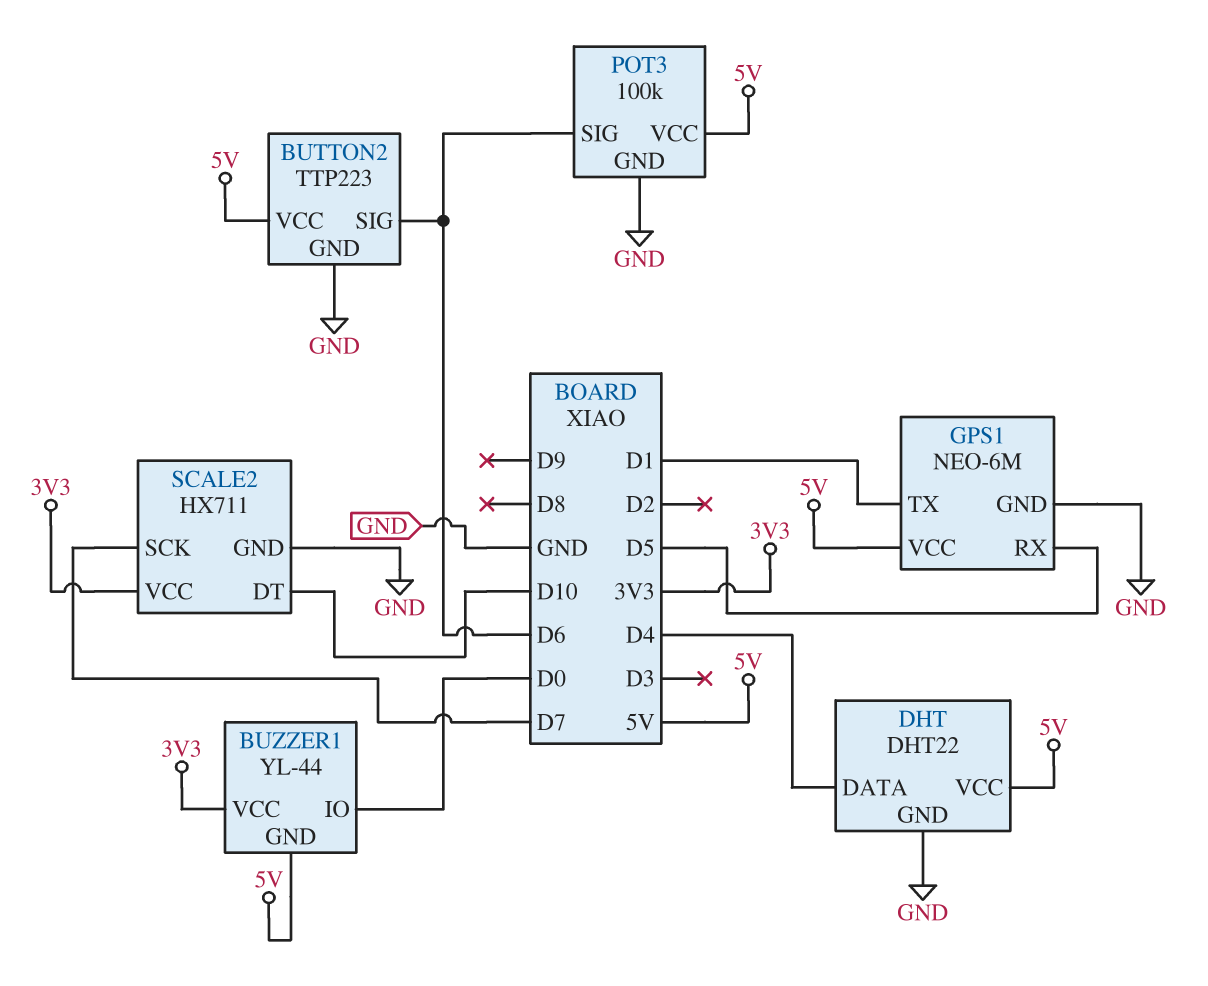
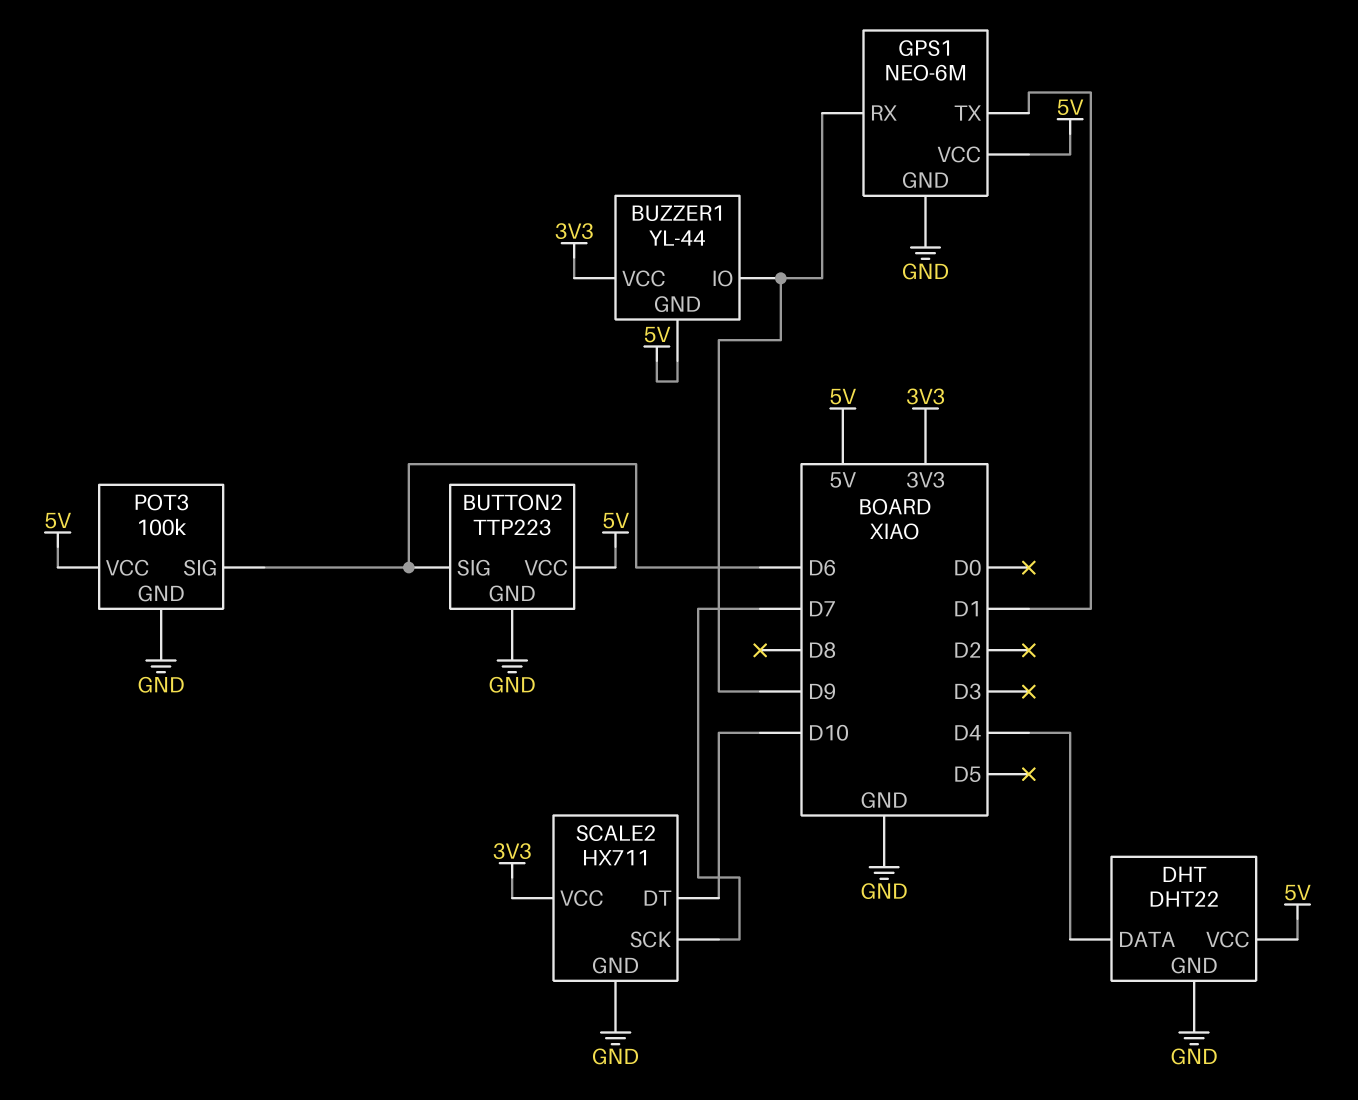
BUZZER1 pin IO: D0 -> D9
GPS1 pin RX: D5 -> D9

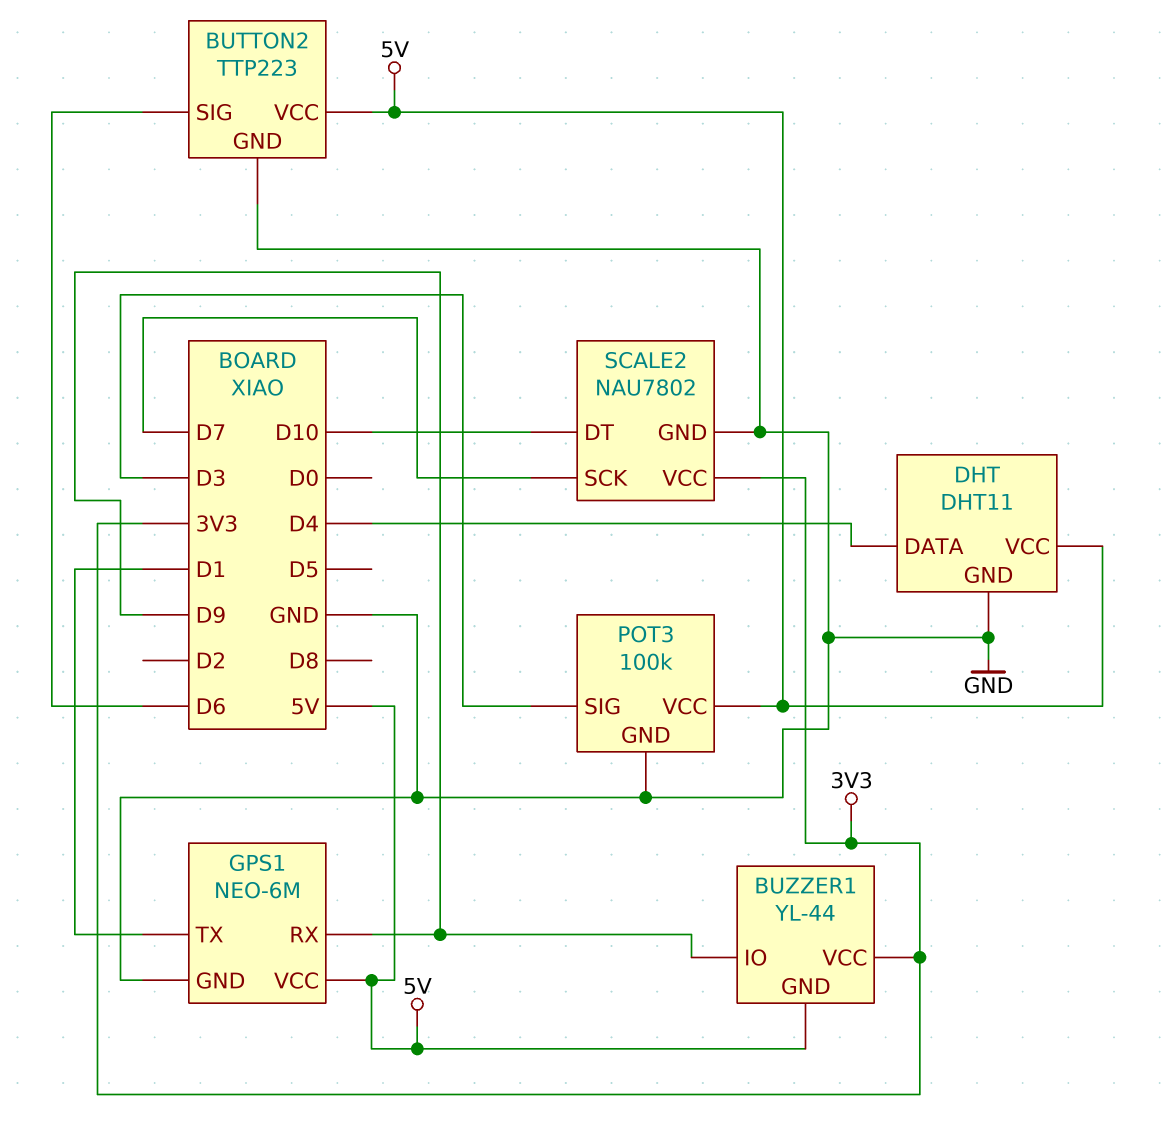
DHT: DHT22 -> DHT11
POT3 pin SIG: D6 -> D3
SCALE2: HX711 -> NAU7802

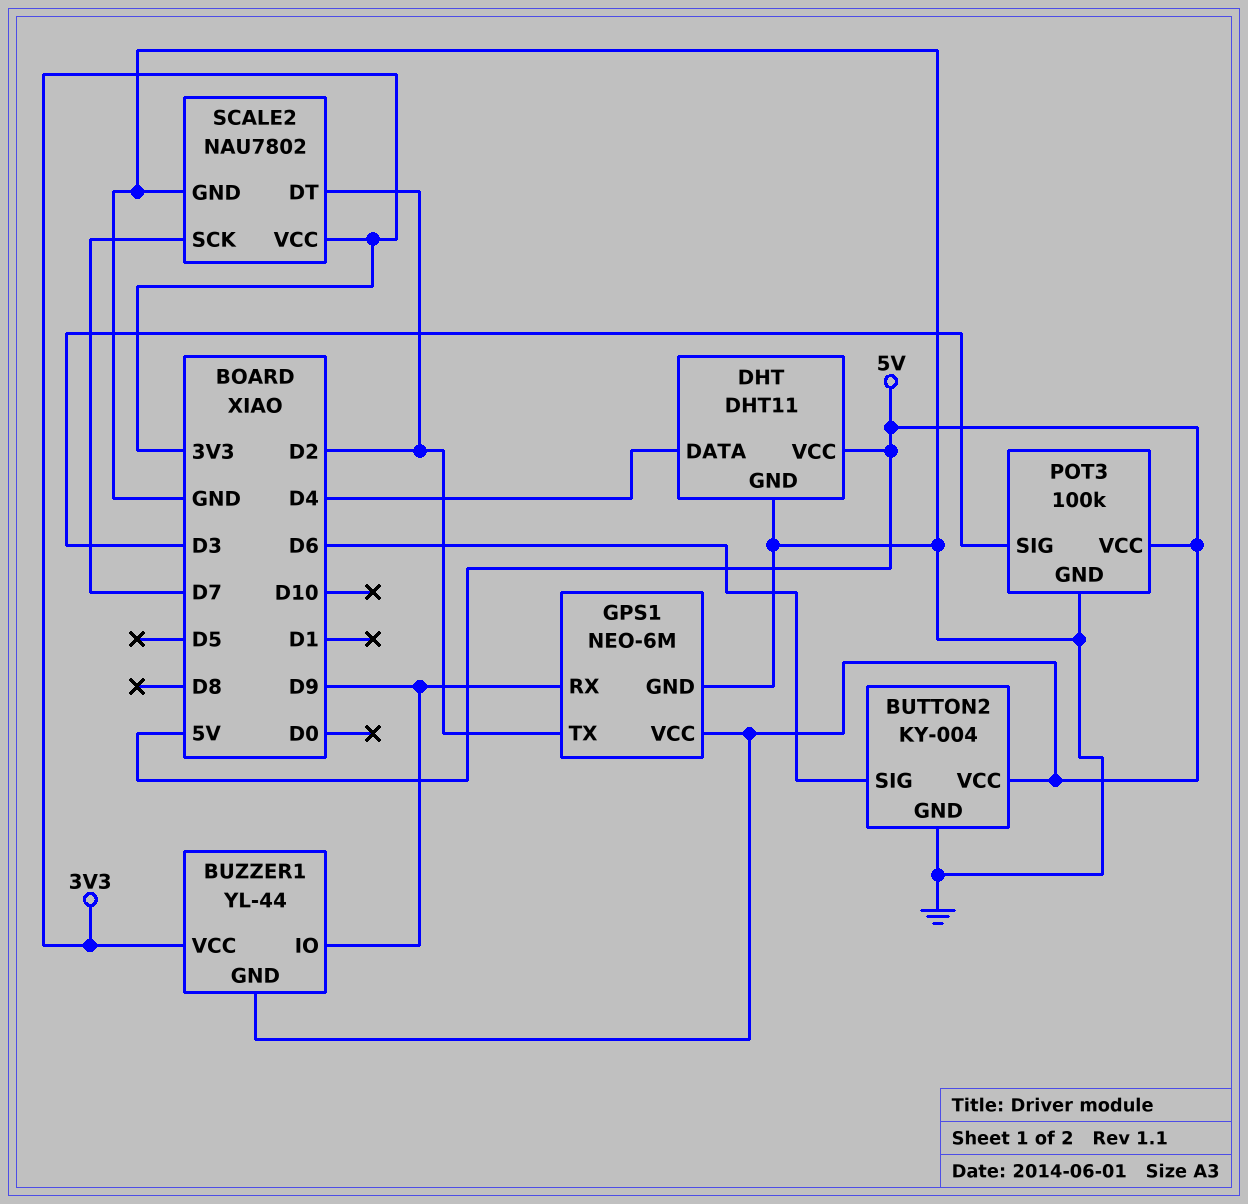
BUTTON2: TTP223 -> KY-004
GPS1 pin TX: D1 -> D2
SCALE2 pin DT: D10 -> D2

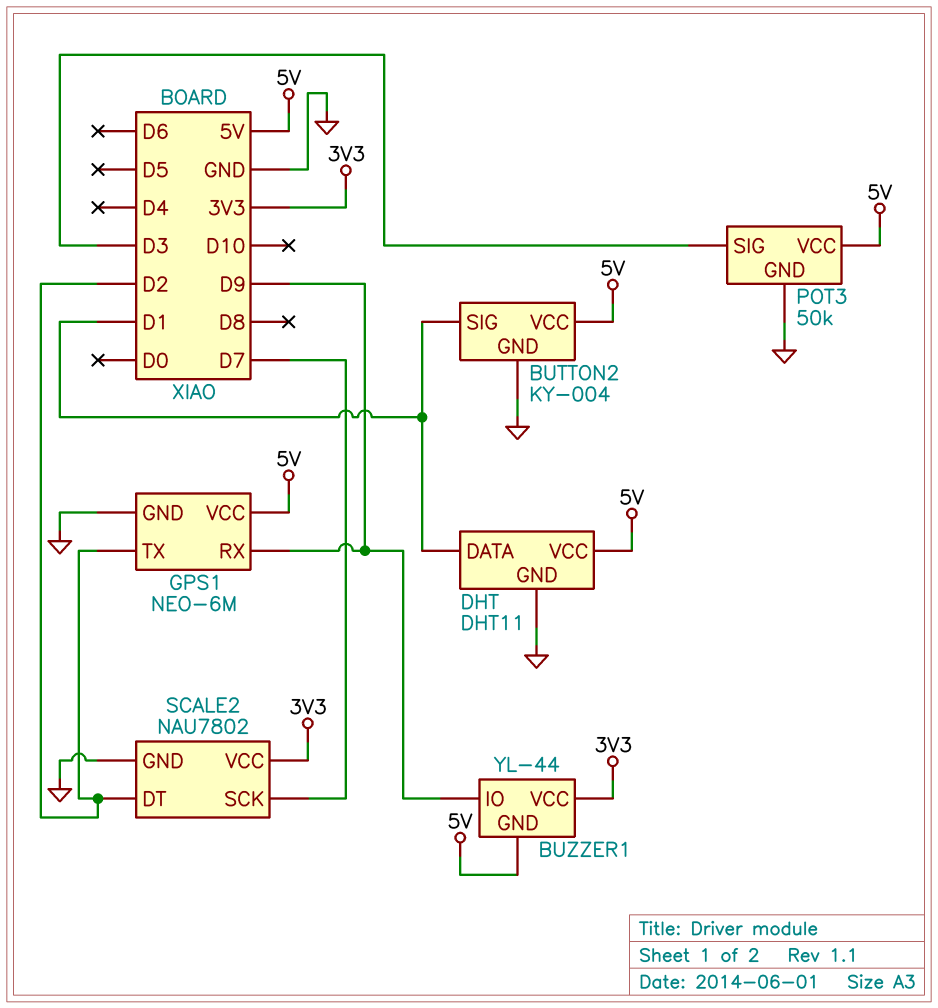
BUTTON2 pin SIG: D6 -> D1
DHT pin DATA: D4 -> D1
POT3: 100k -> 50k

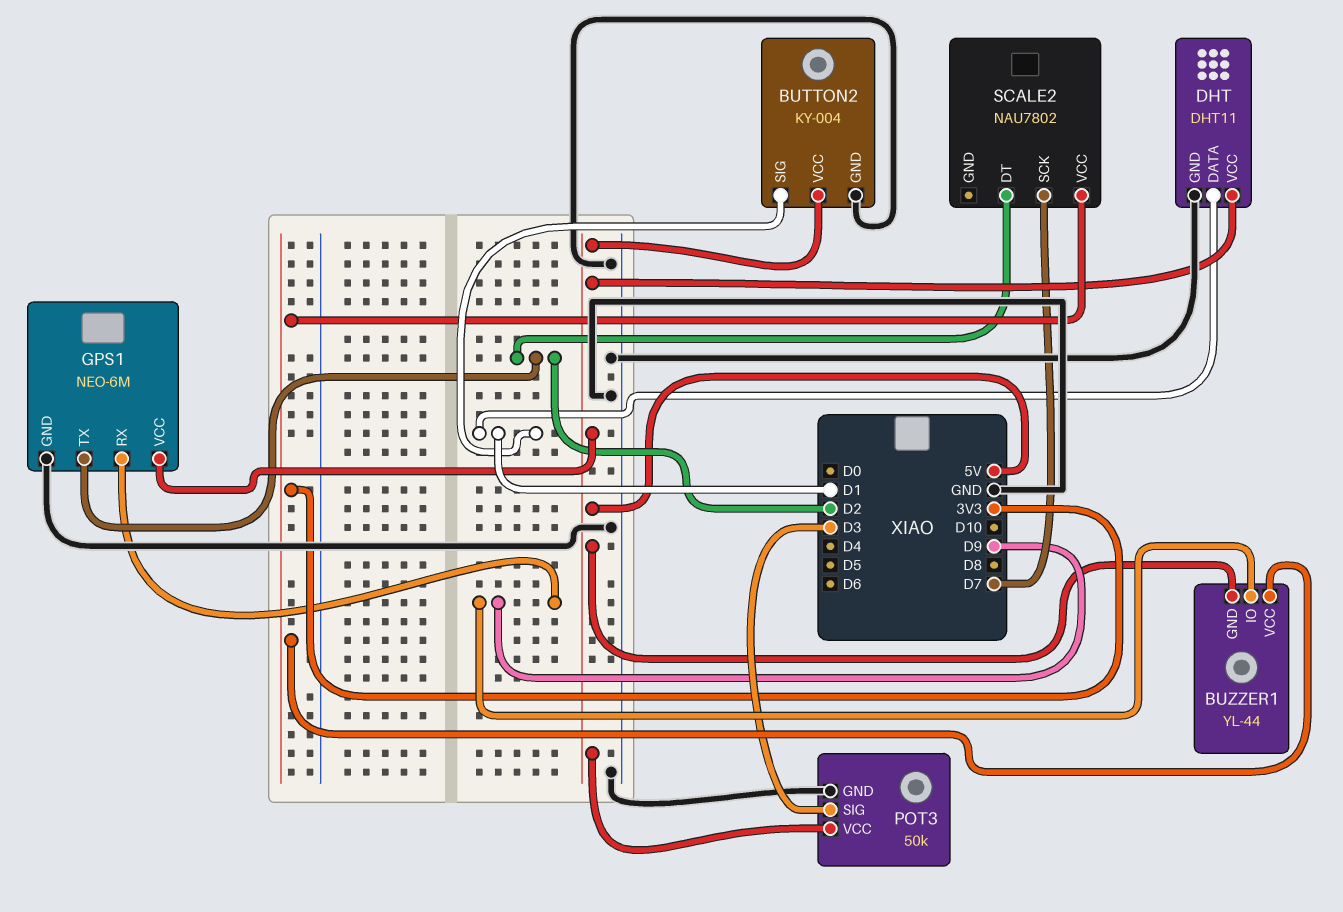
SCALE2 pin GND: GND -> none

